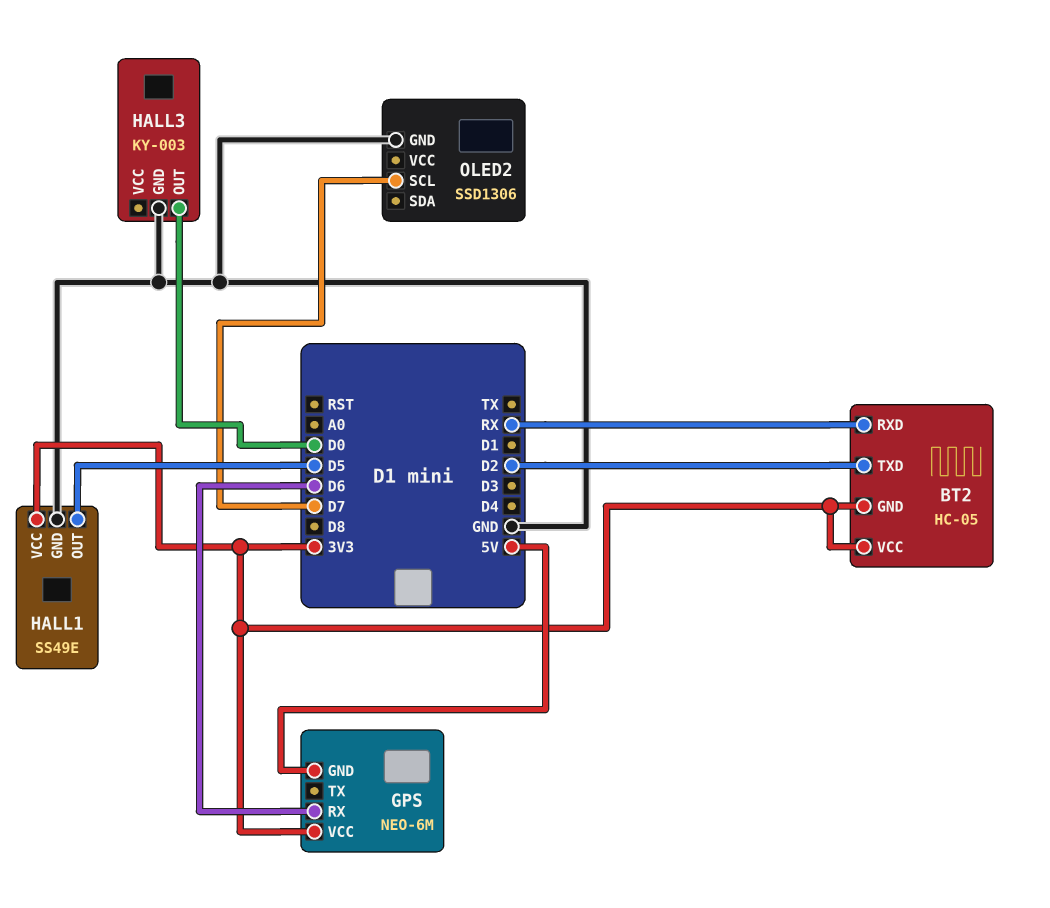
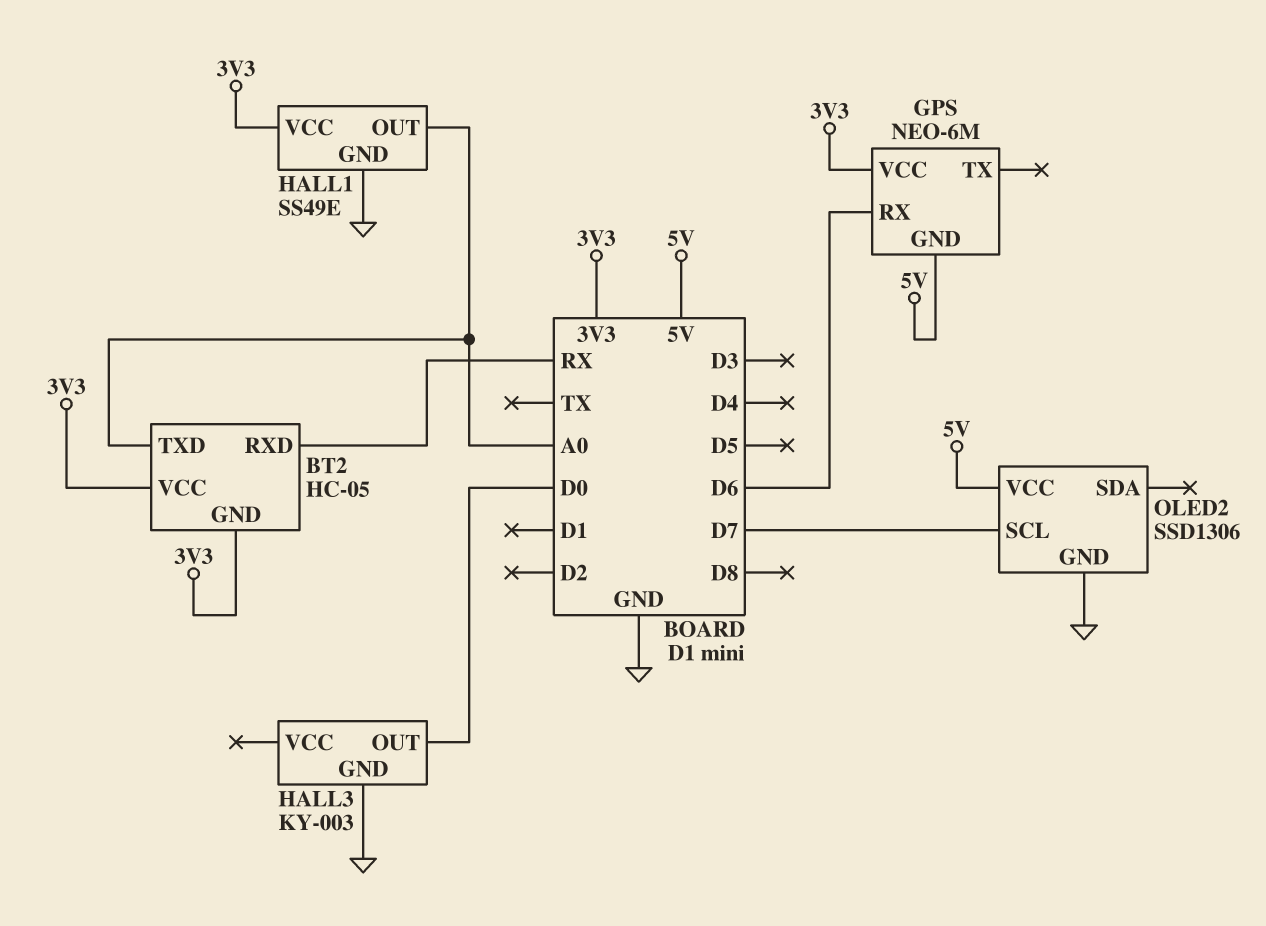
BT2 pin TXD: D2 -> A0
HALL1 pin OUT: D5 -> A0
OLED2 pin VCC: none -> 5V

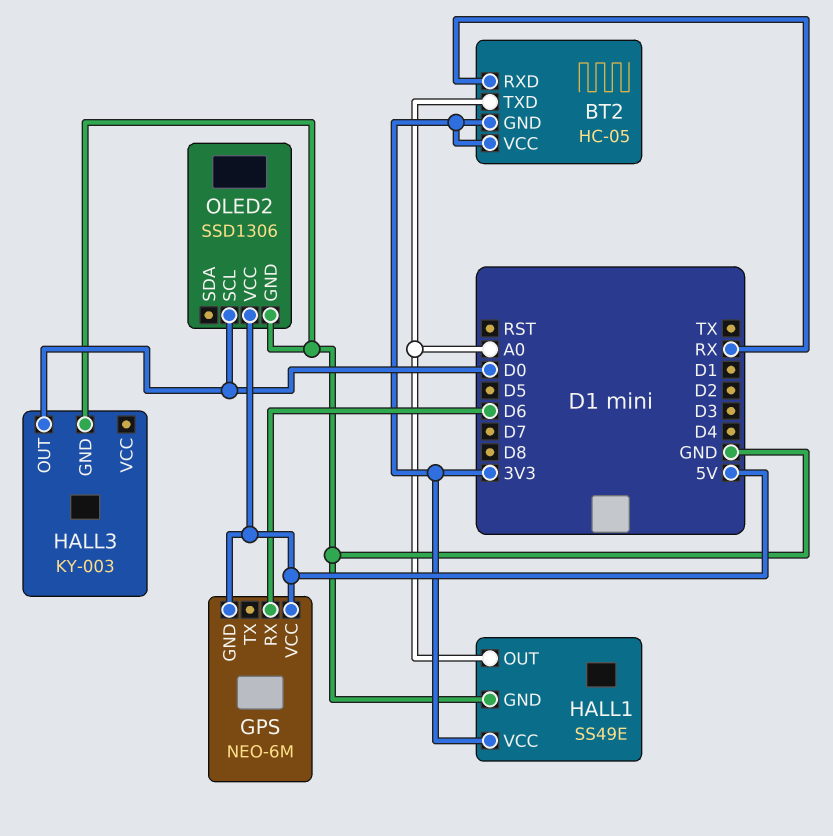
GPS pin VCC: 3V3 -> 5V
OLED2 pin SCL: D7 -> D0

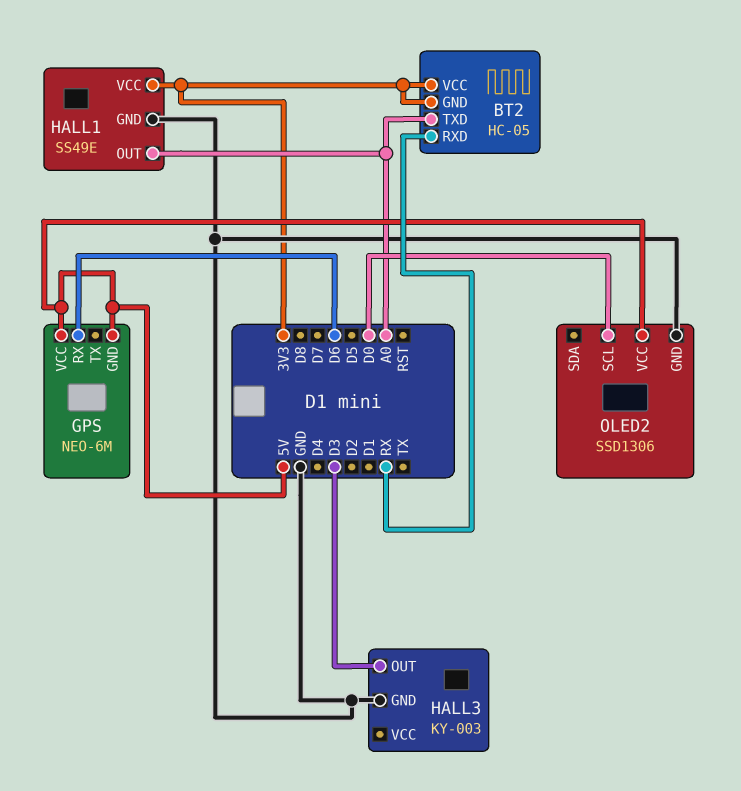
HALL3 pin OUT: D0 -> D3

